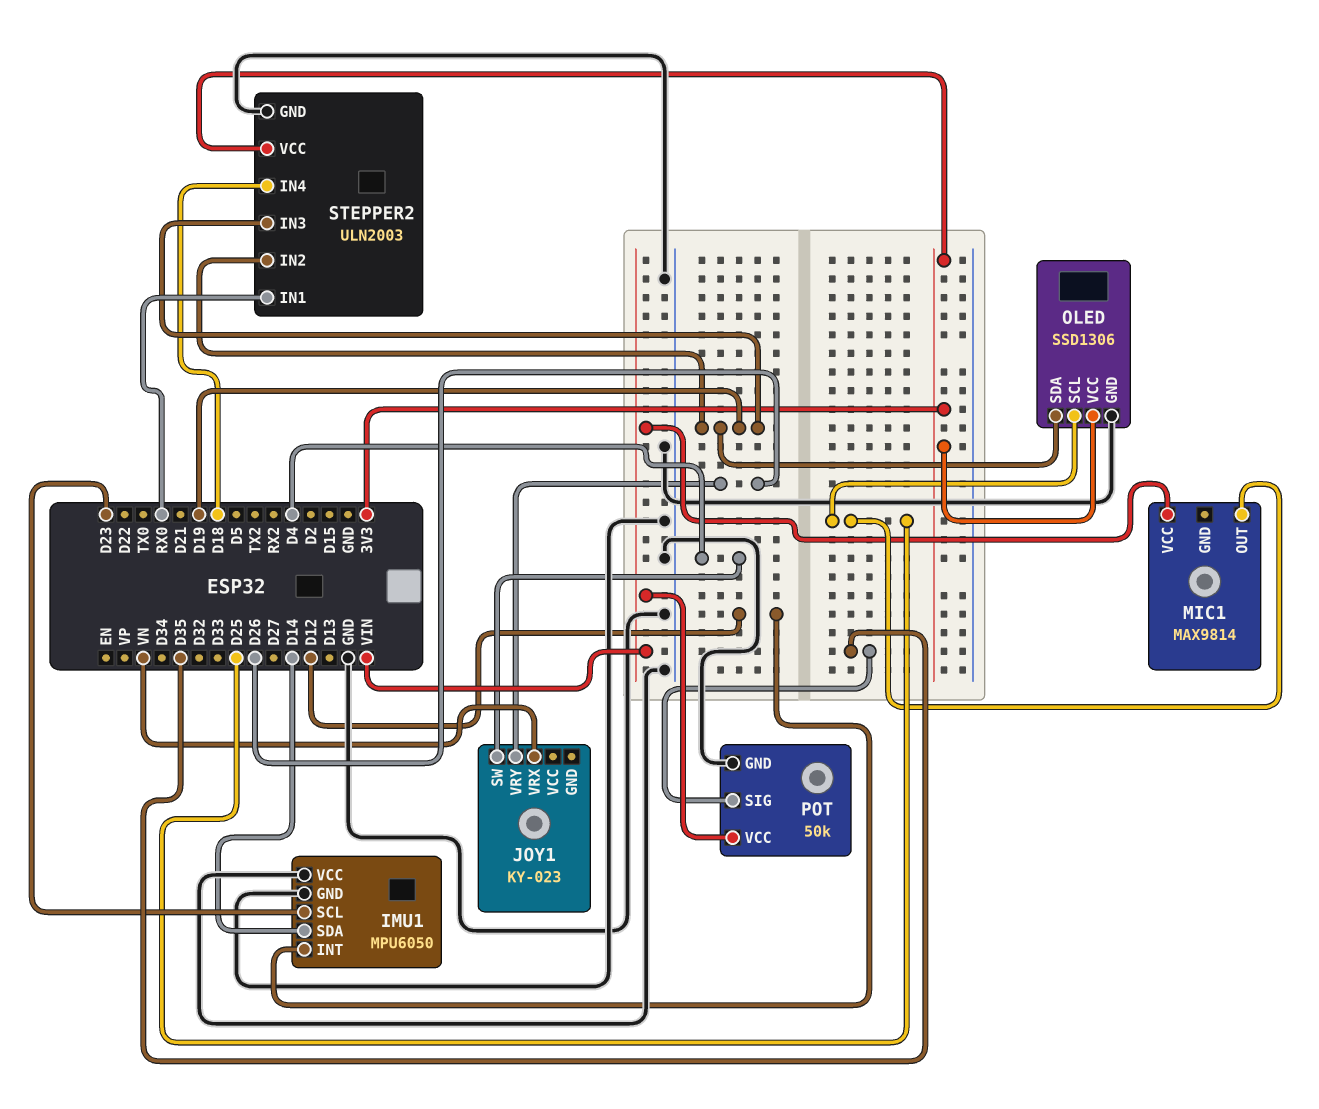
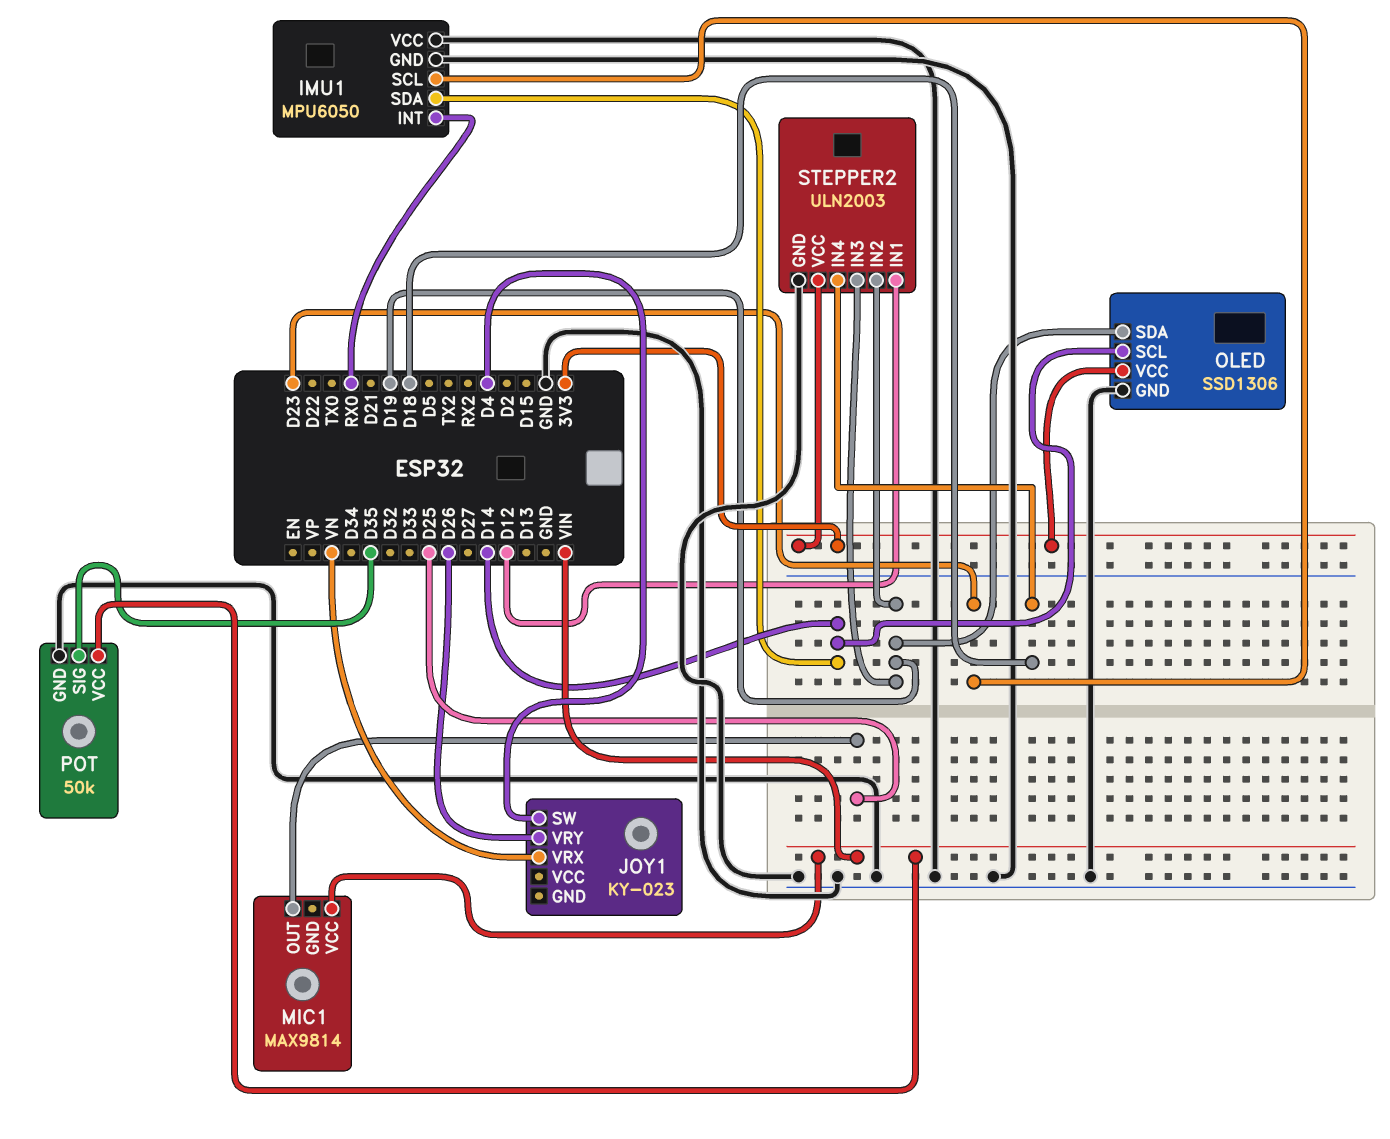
IMU1 pin INT: D12 -> RX0
OLED pin SCL: D25 -> D14
STEPPER2 pin IN1: RX0 -> D12

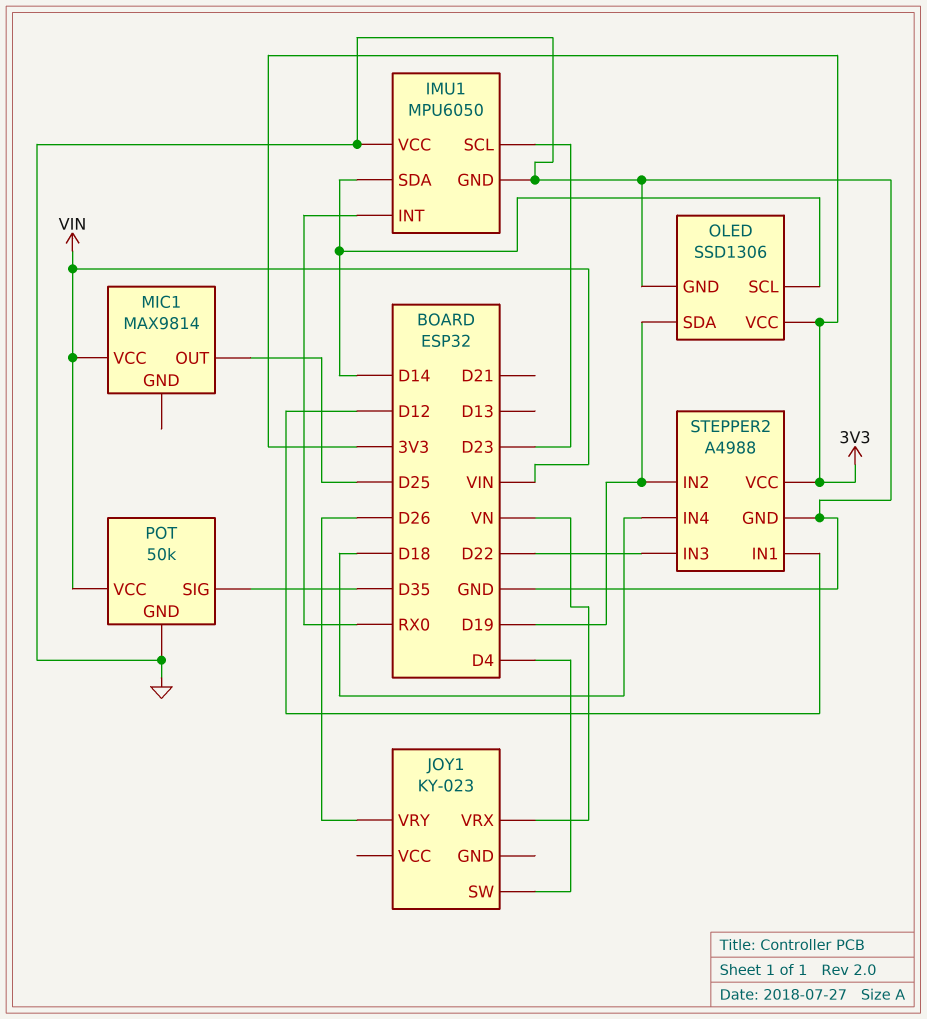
STEPPER2: ULN2003 -> A4988
STEPPER2 pin IN3: D19 -> D22

